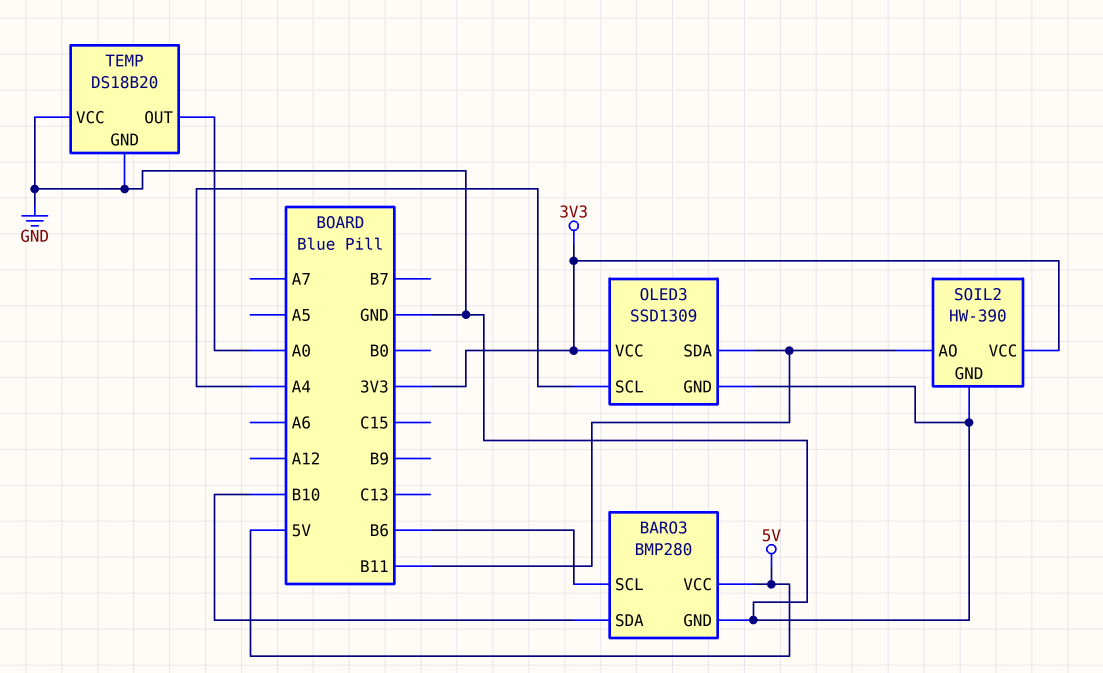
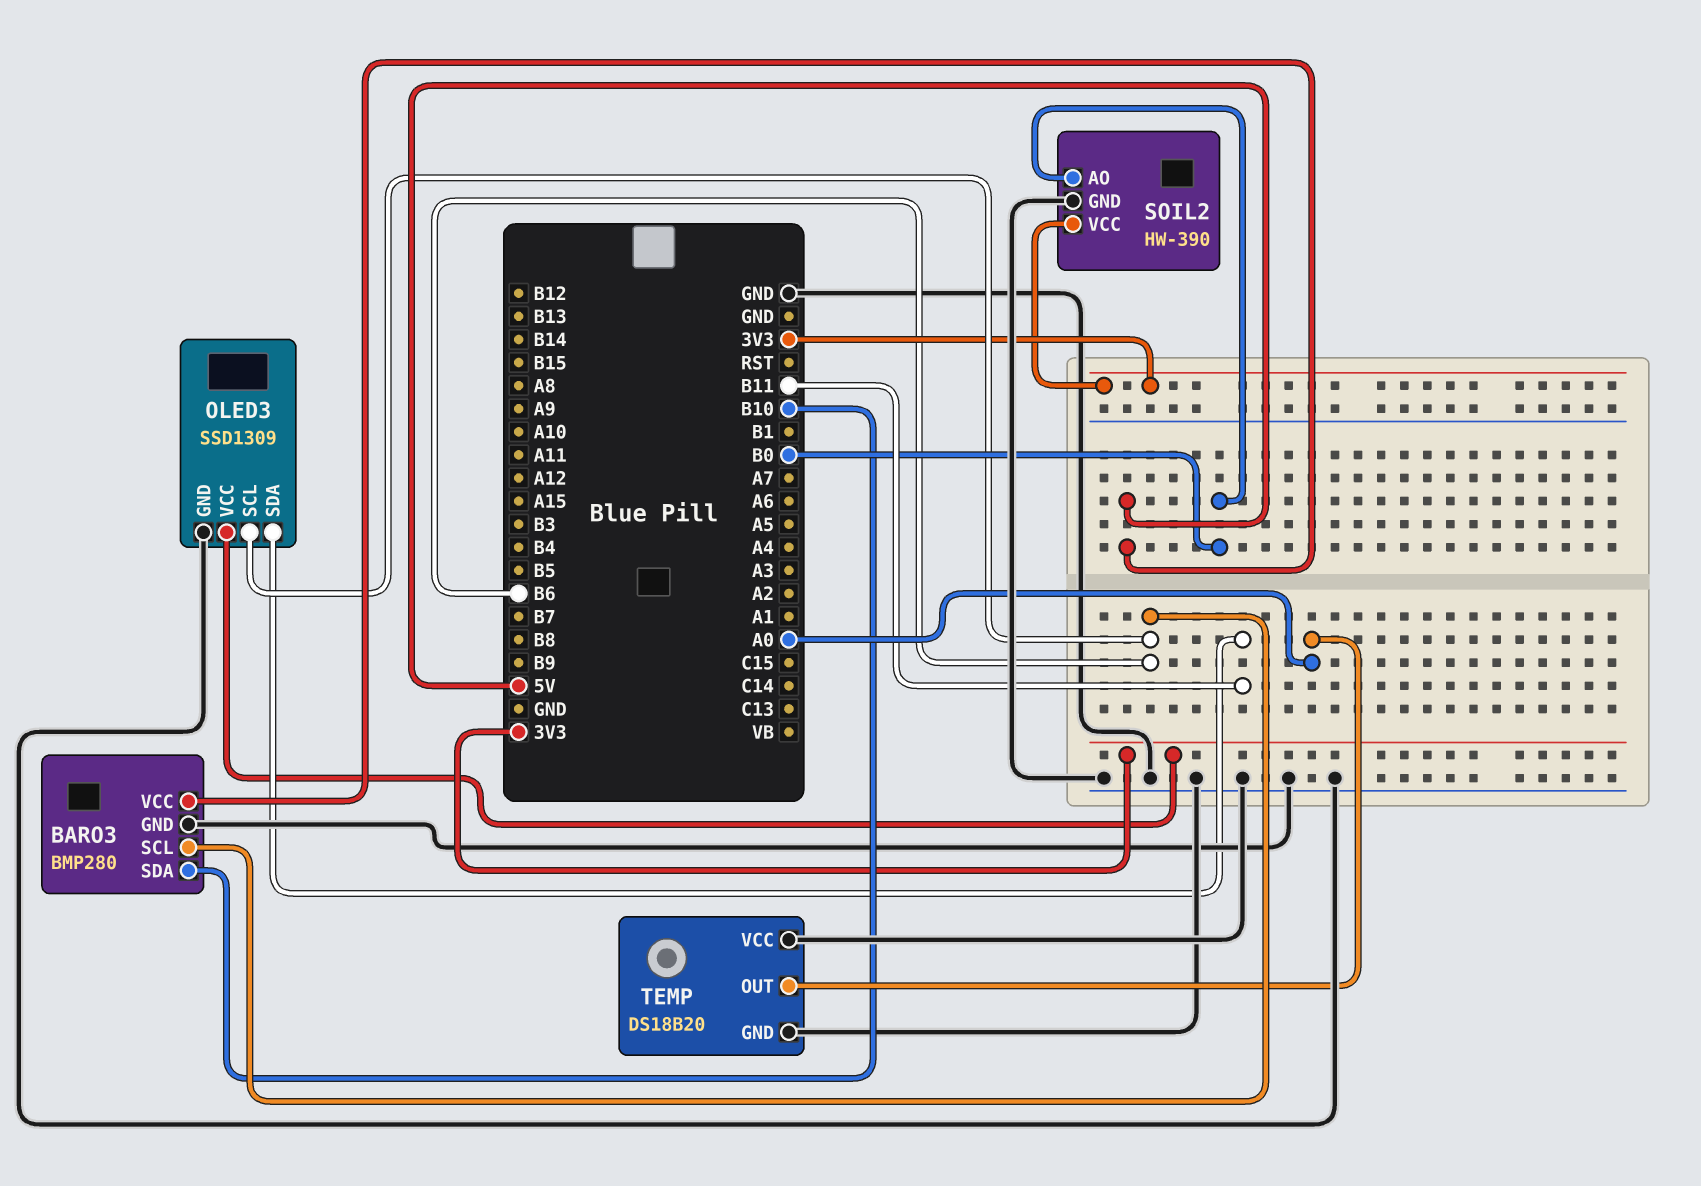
OLED3 pin SCL: A4 -> B6
SOIL2 pin AO: B11 -> B0

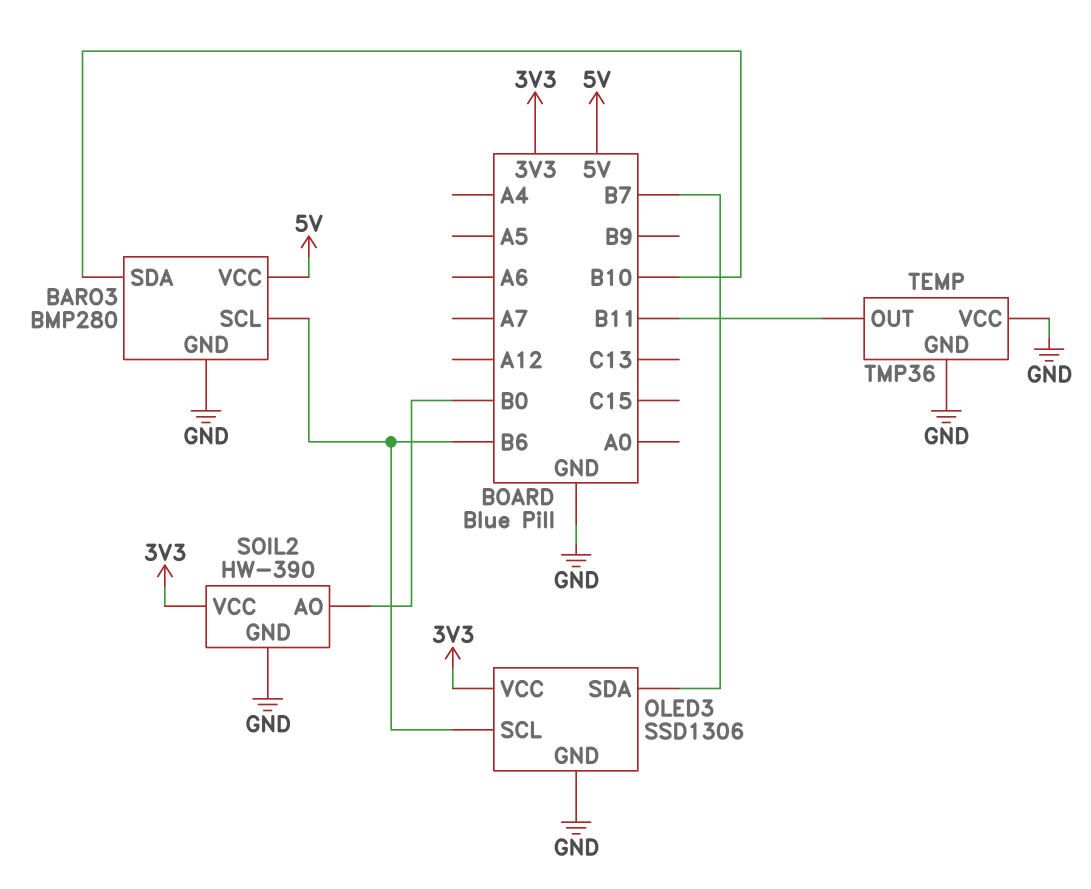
OLED3: SSD1309 -> SSD1306
OLED3 pin SDA: B11 -> B7
TEMP: DS18B20 -> TMP36
TEMP pin OUT: A0 -> B11

